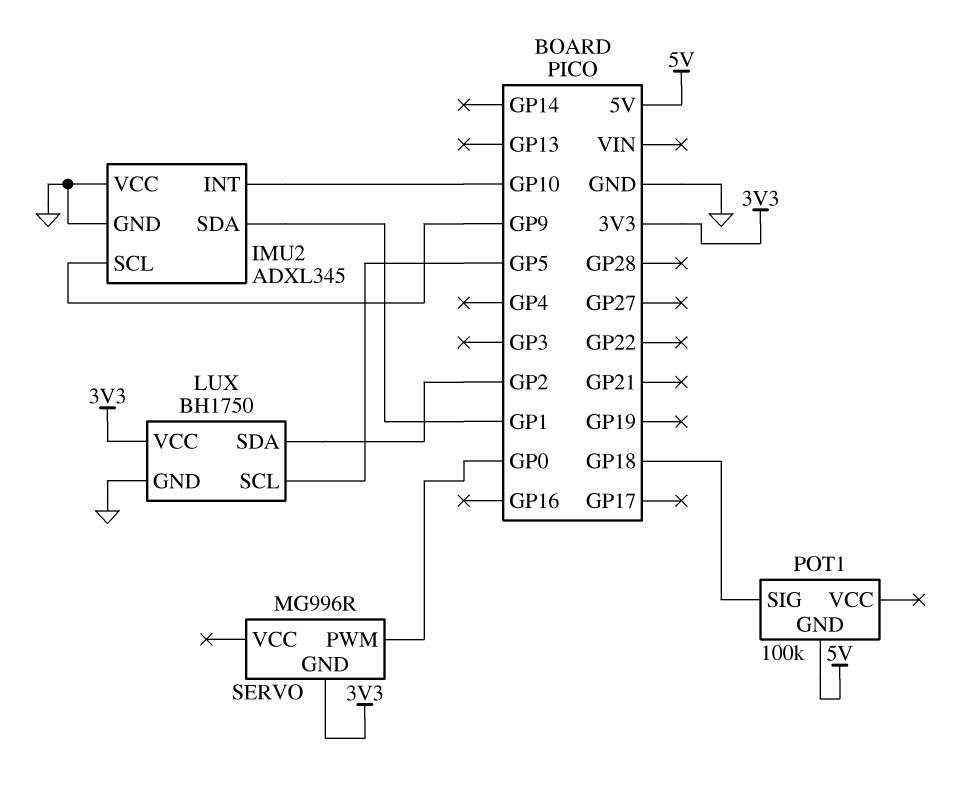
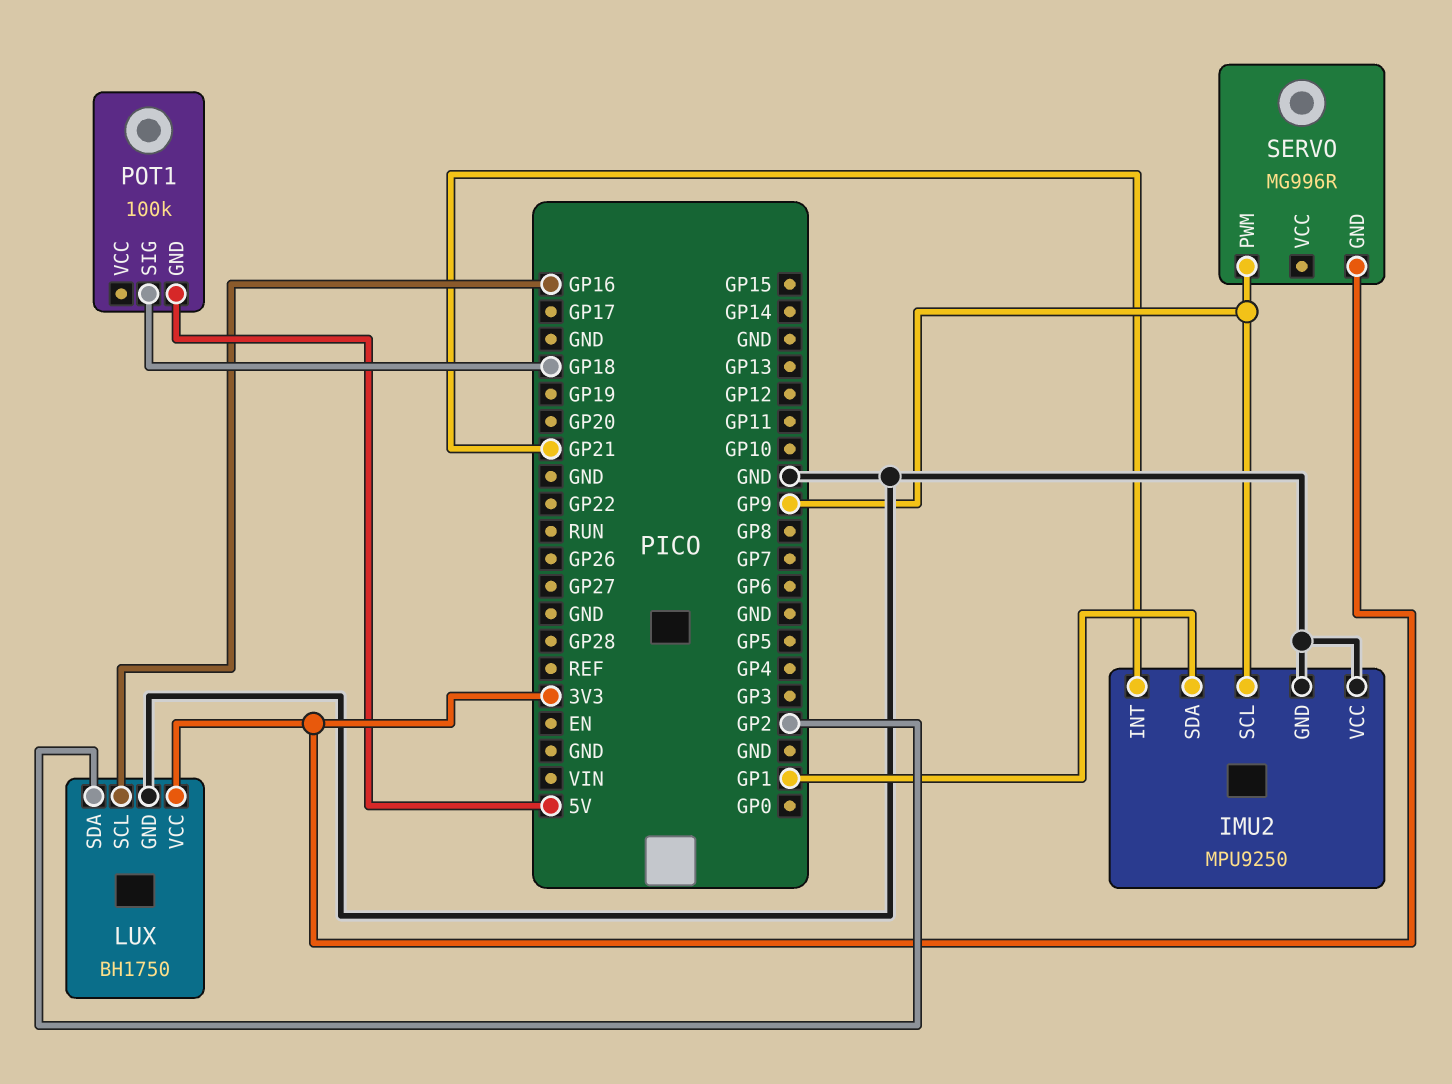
IMU2: ADXL345 -> MPU9250
IMU2 pin INT: GP10 -> GP21
LUX pin SCL: GP5 -> GP16
SERVO pin PWM: GP0 -> GP9

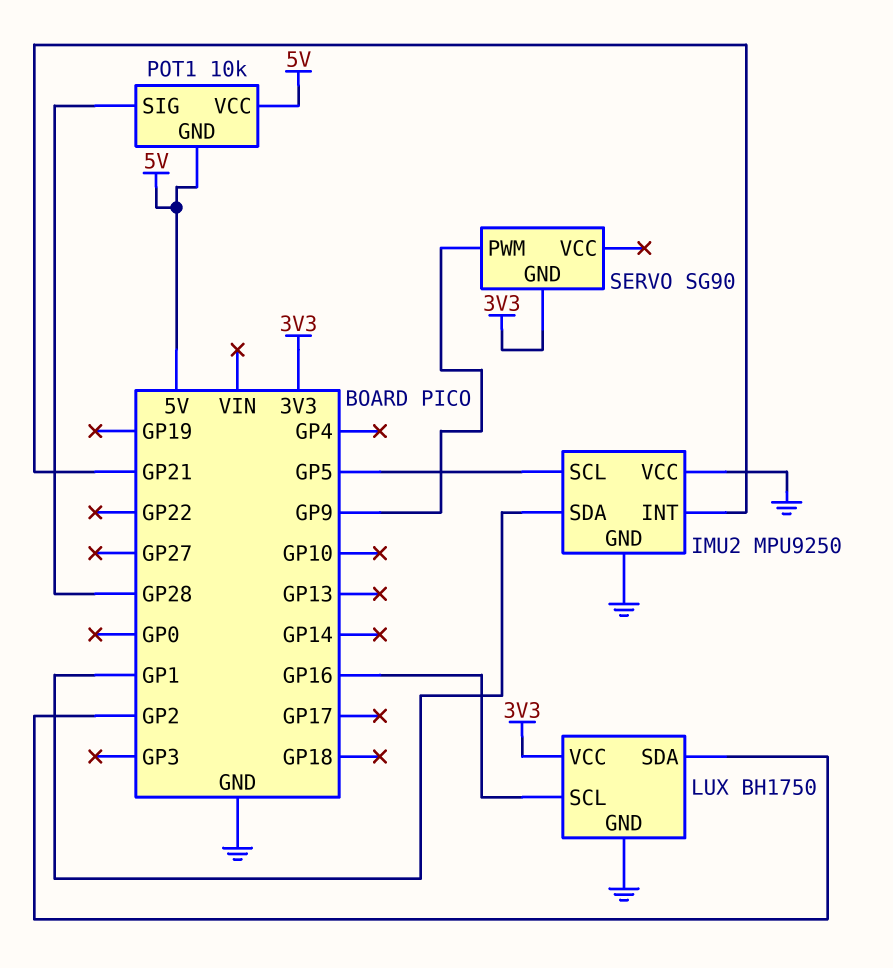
IMU2 pin SCL: GP9 -> GP5
POT1: 100k -> 10k
POT1 pin SIG: GP18 -> GP28
POT1 pin VCC: none -> 5V
SERVO: MG996R -> SG90

